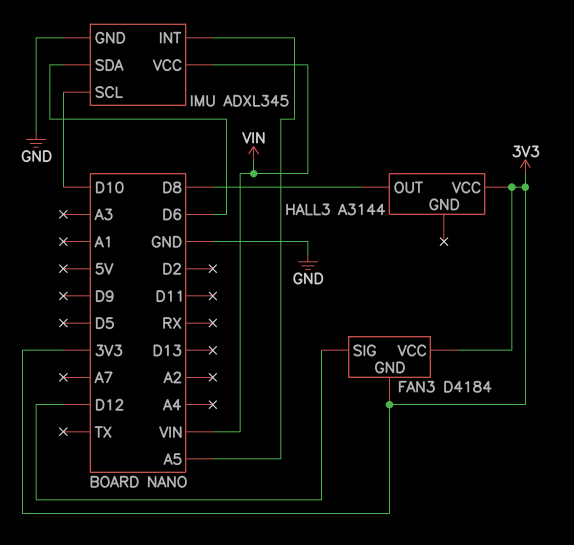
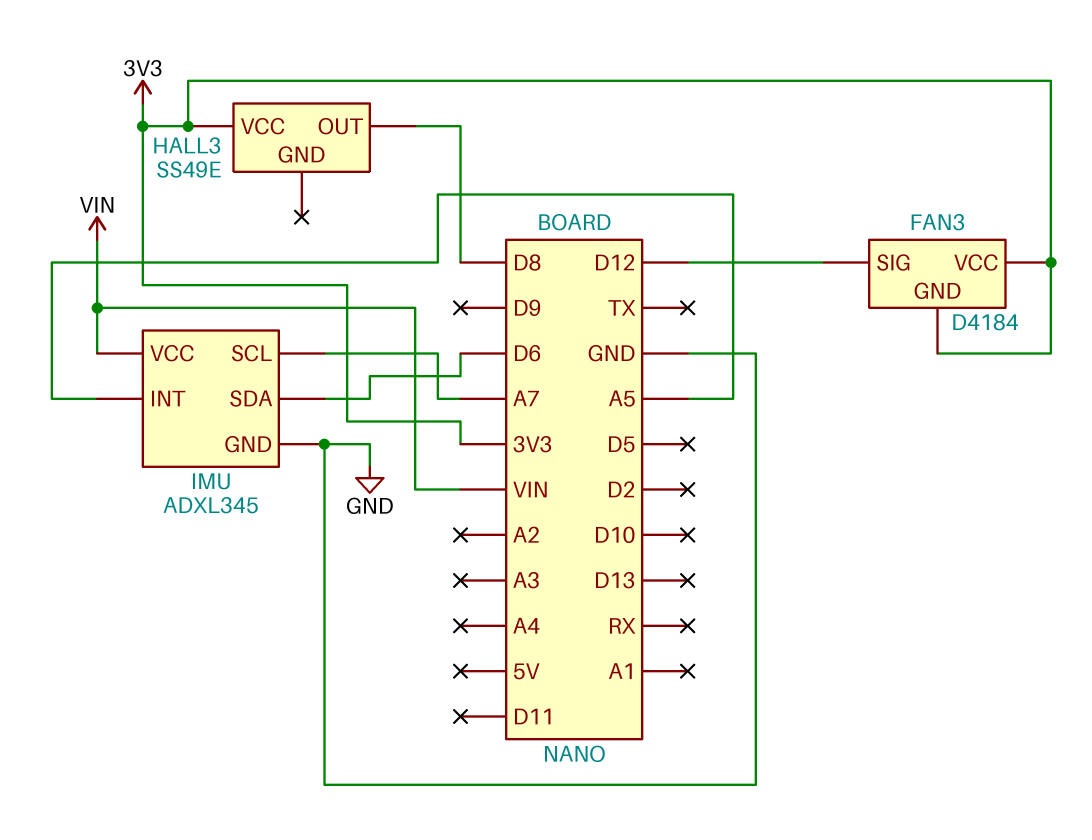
HALL3: A3144 -> SS49E
IMU pin SCL: D10 -> A7

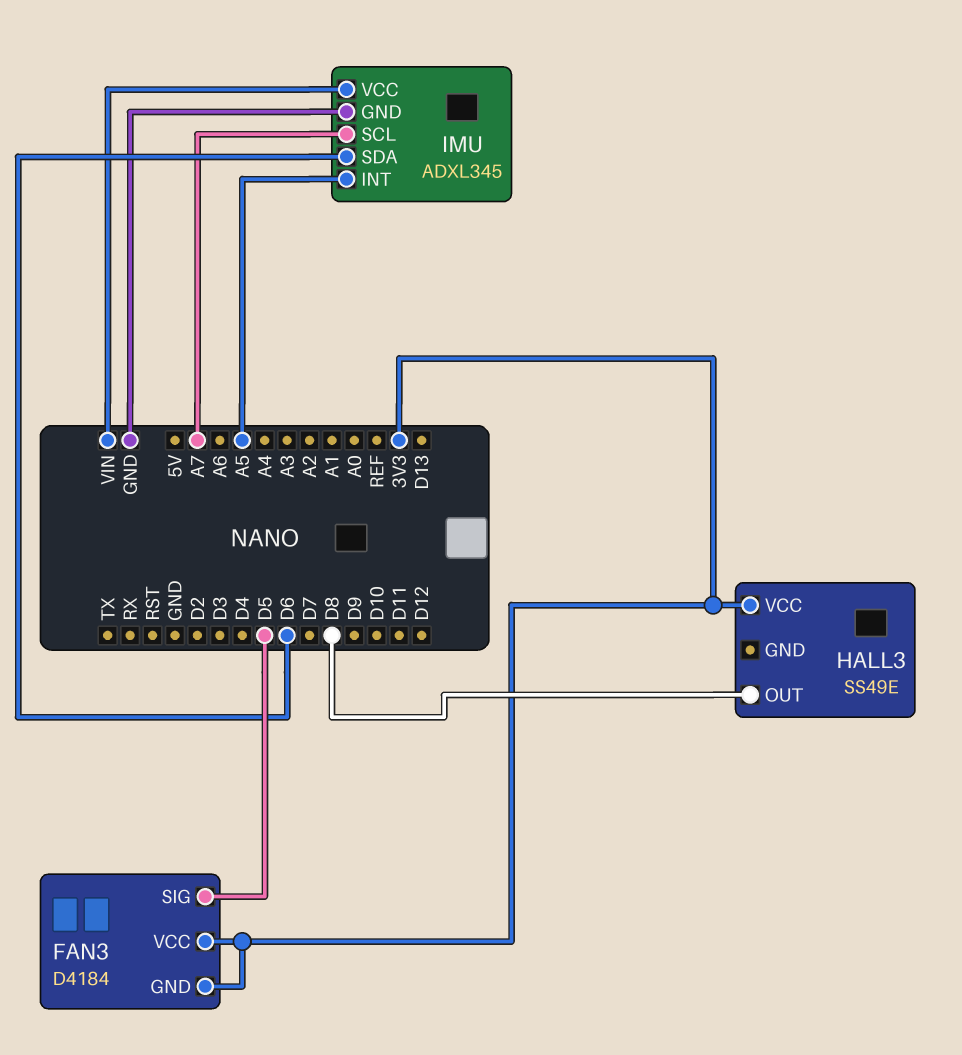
FAN3 pin SIG: D12 -> D5

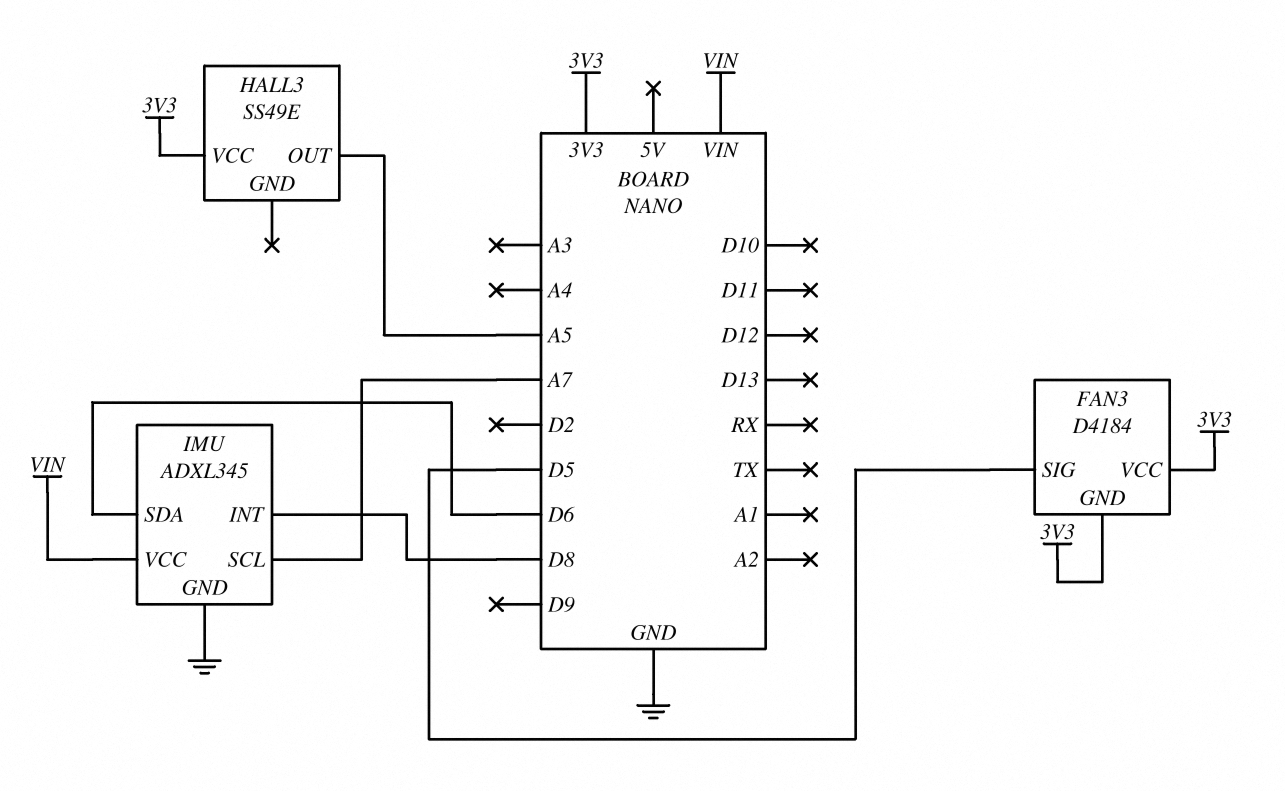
HALL3 pin OUT: D8 -> A5
IMU pin INT: A5 -> D8

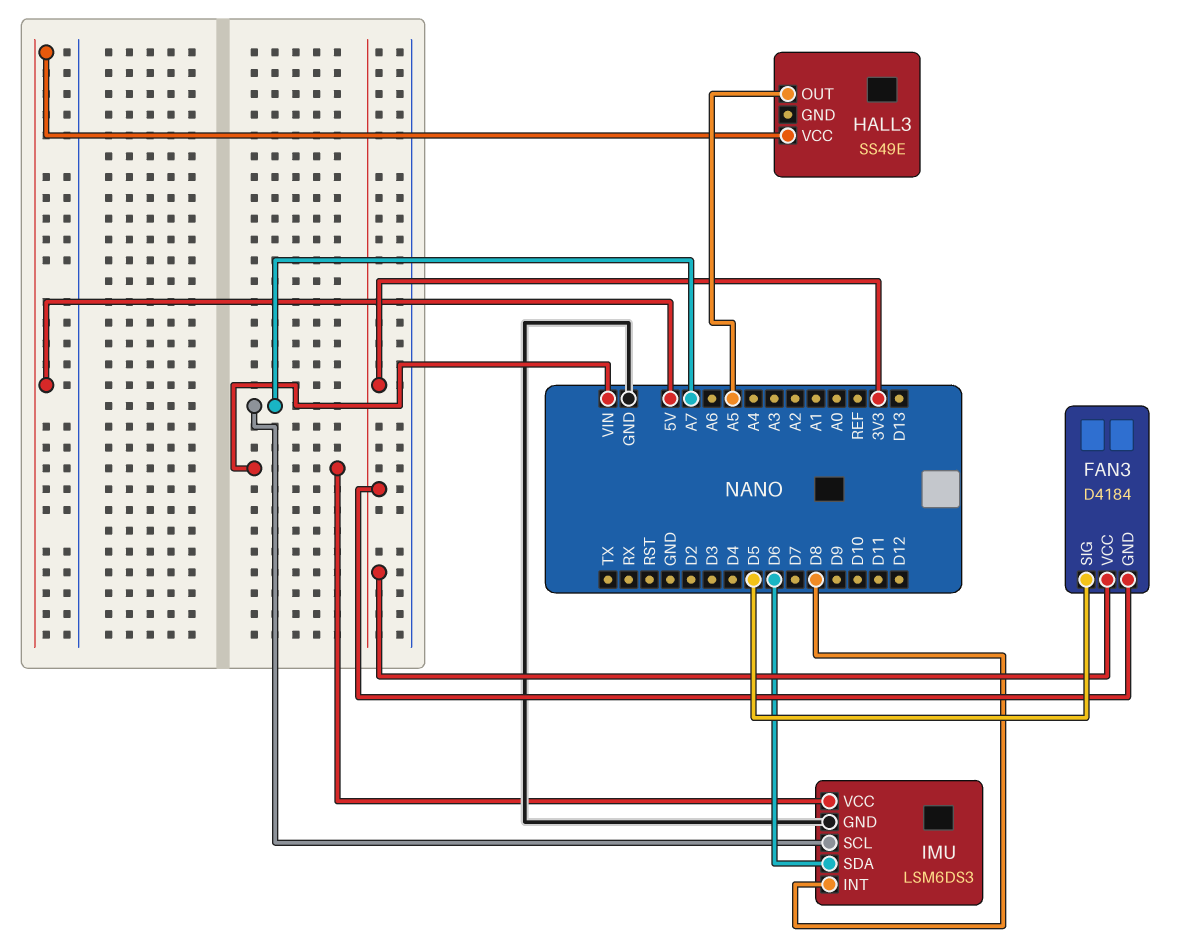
HALL3 pin VCC: 3V3 -> 5V
IMU: ADXL345 -> LSM6DS3

